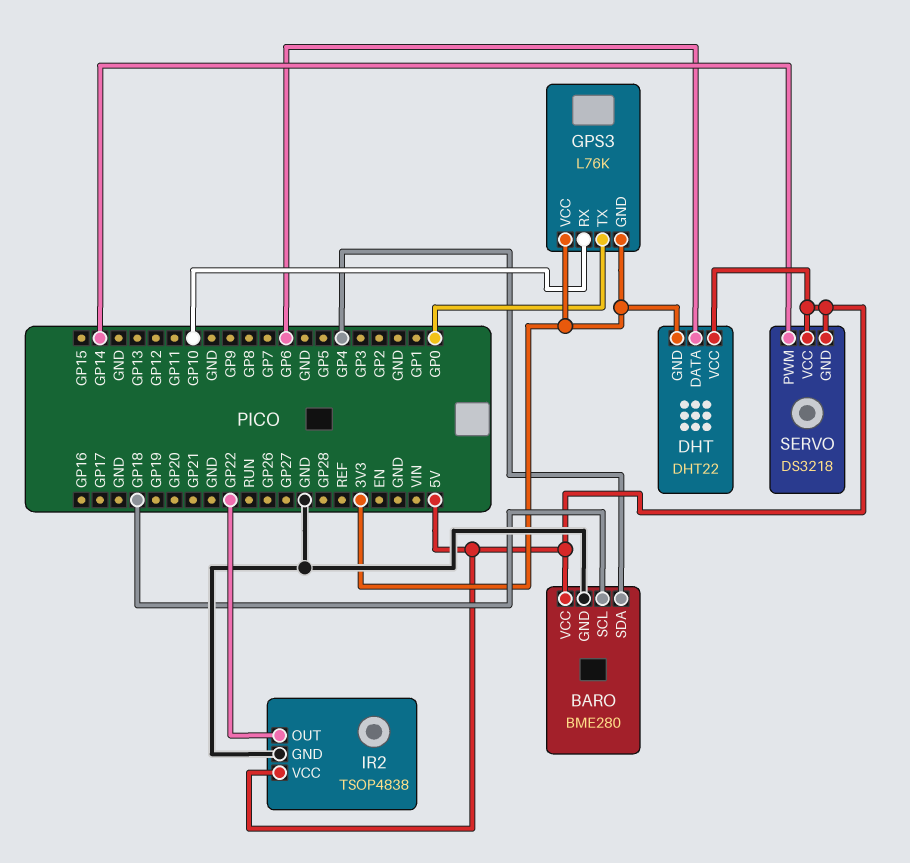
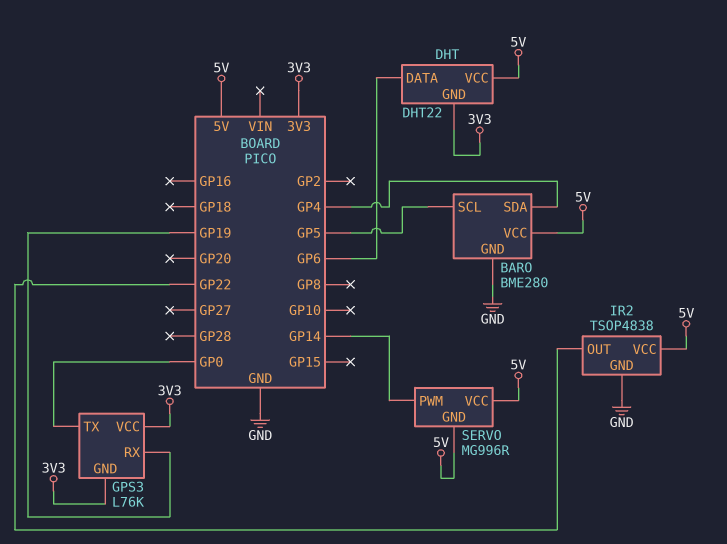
BARO pin SCL: GP18 -> GP5
GPS3 pin RX: GP10 -> GP19
SERVO: DS3218 -> MG996R

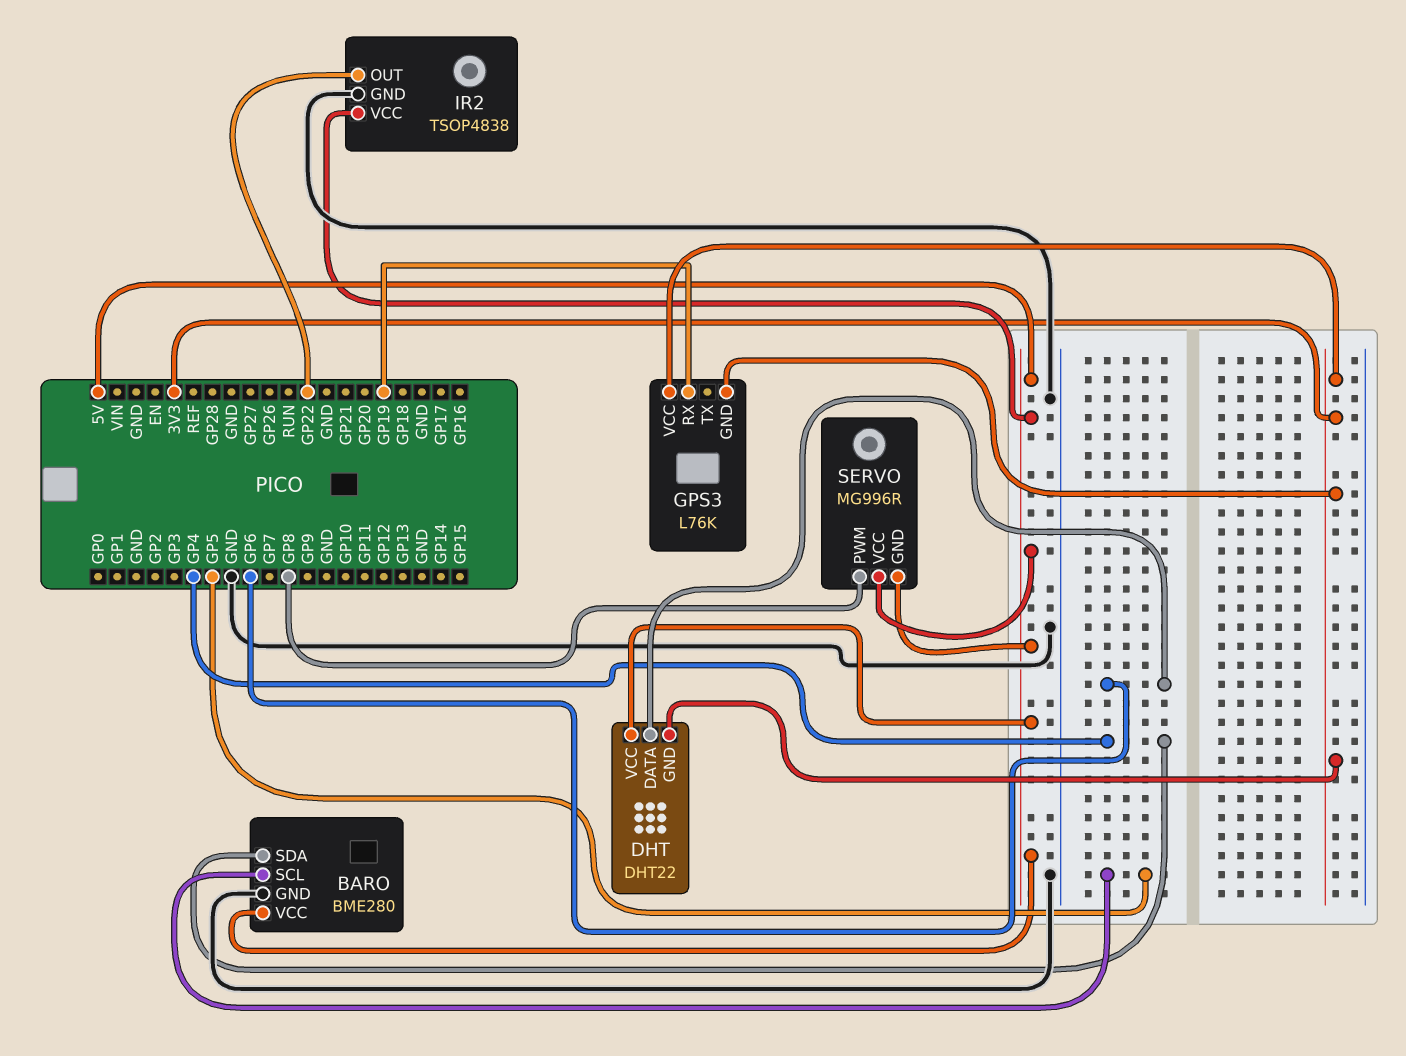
GPS3 pin TX: GP0 -> none
SERVO pin PWM: GP14 -> GP8

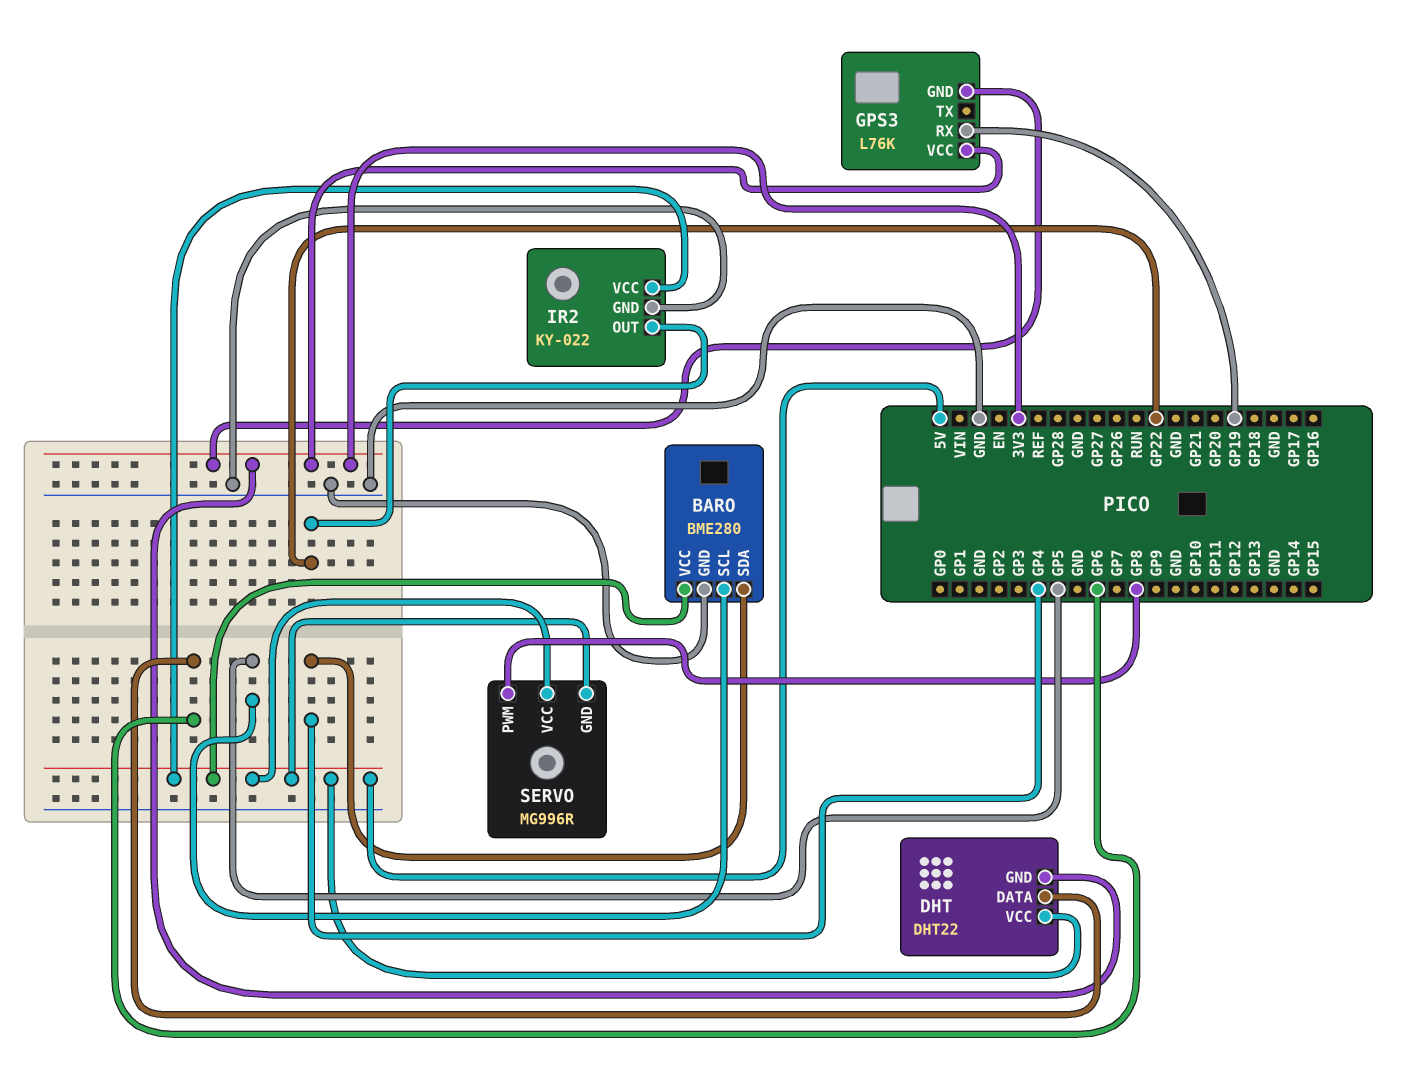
IR2: TSOP4838 -> KY-022

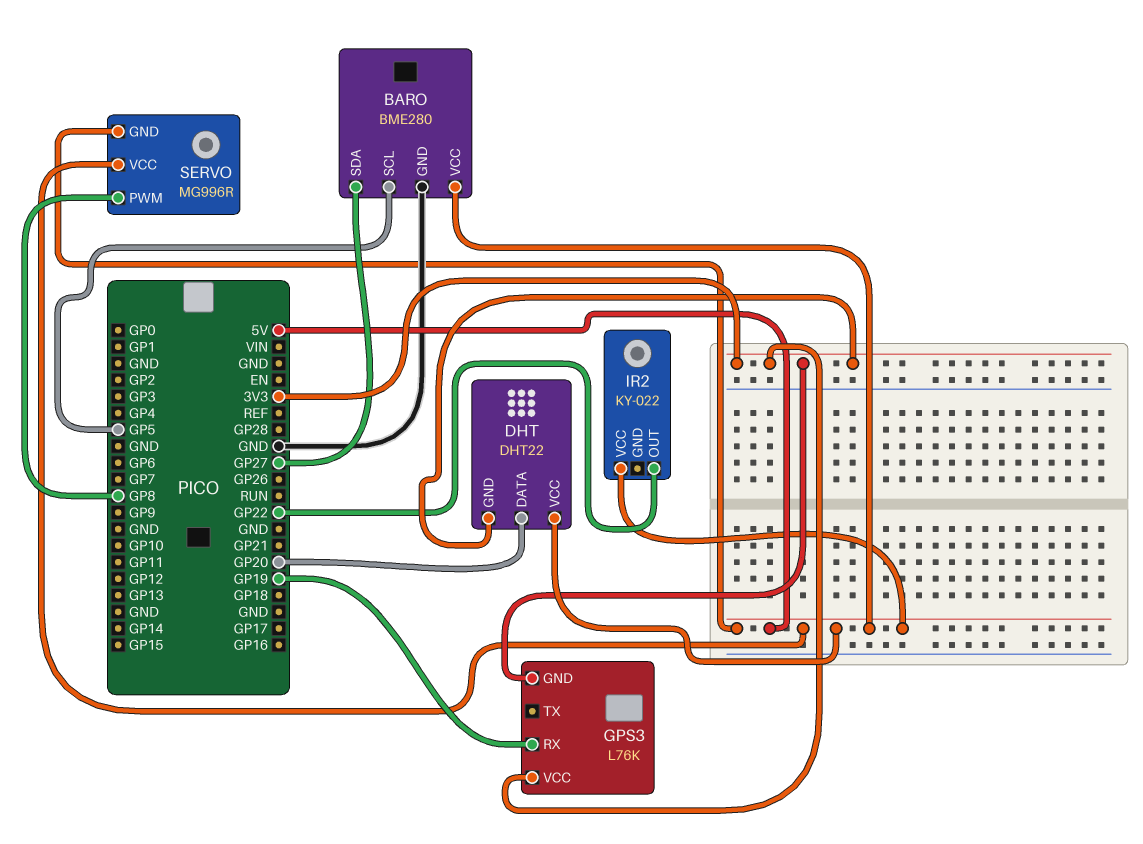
BARO pin SDA: GP4 -> GP27
DHT pin DATA: GP6 -> GP20
IR2 pin GND: GND -> none

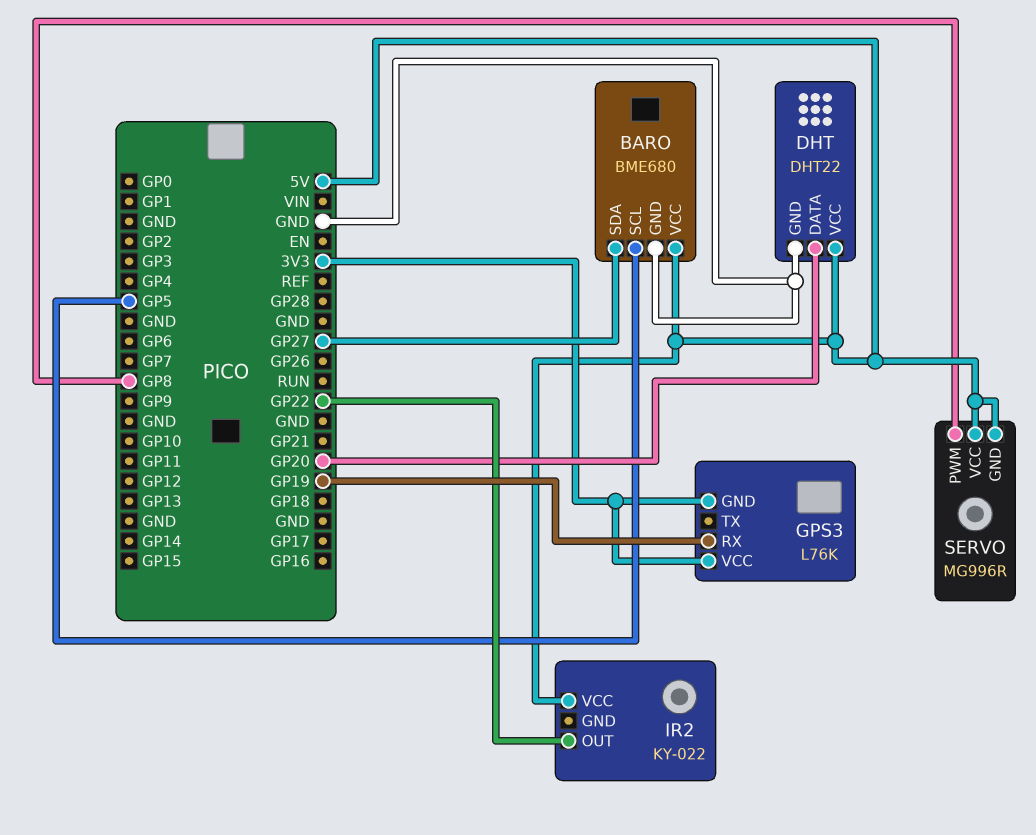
BARO: BME280 -> BME680
DHT pin GND: 3V3 -> GND

